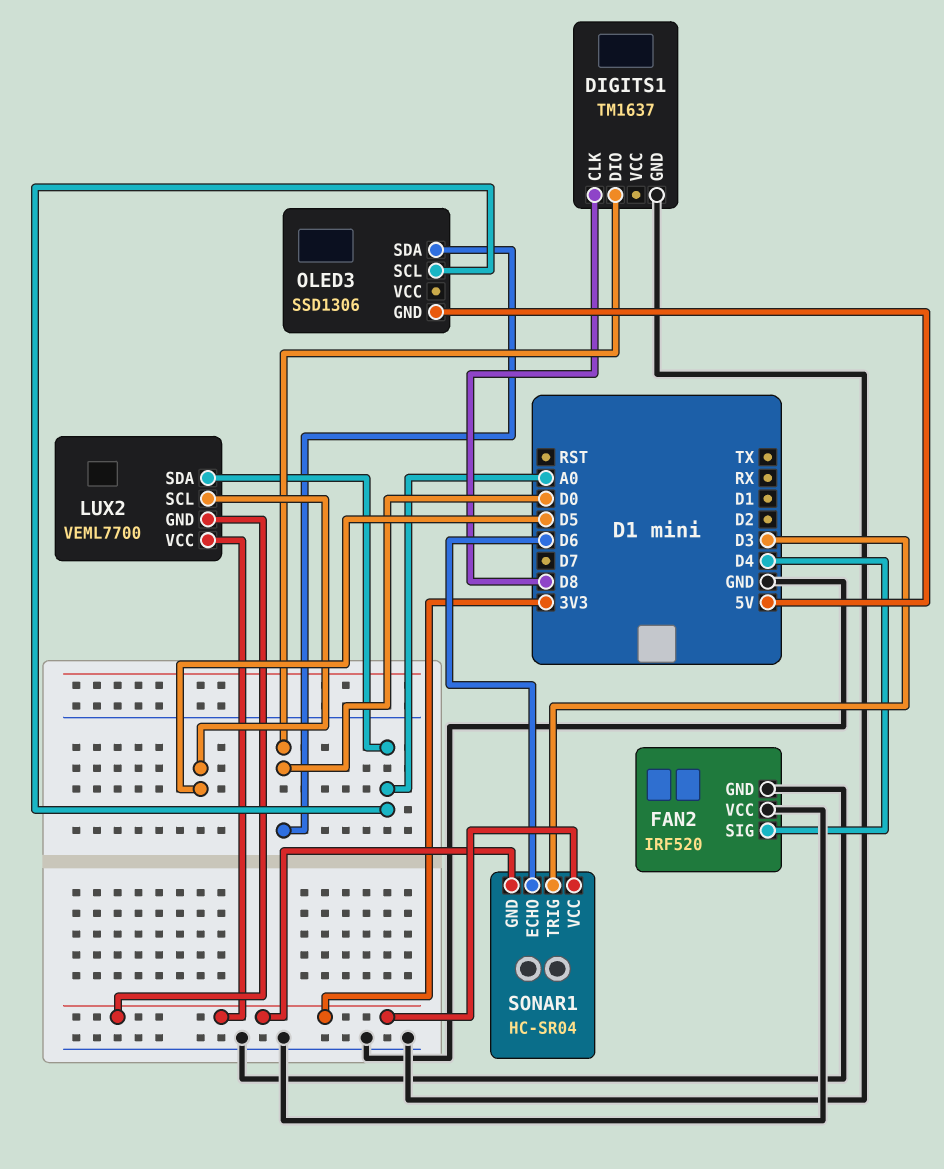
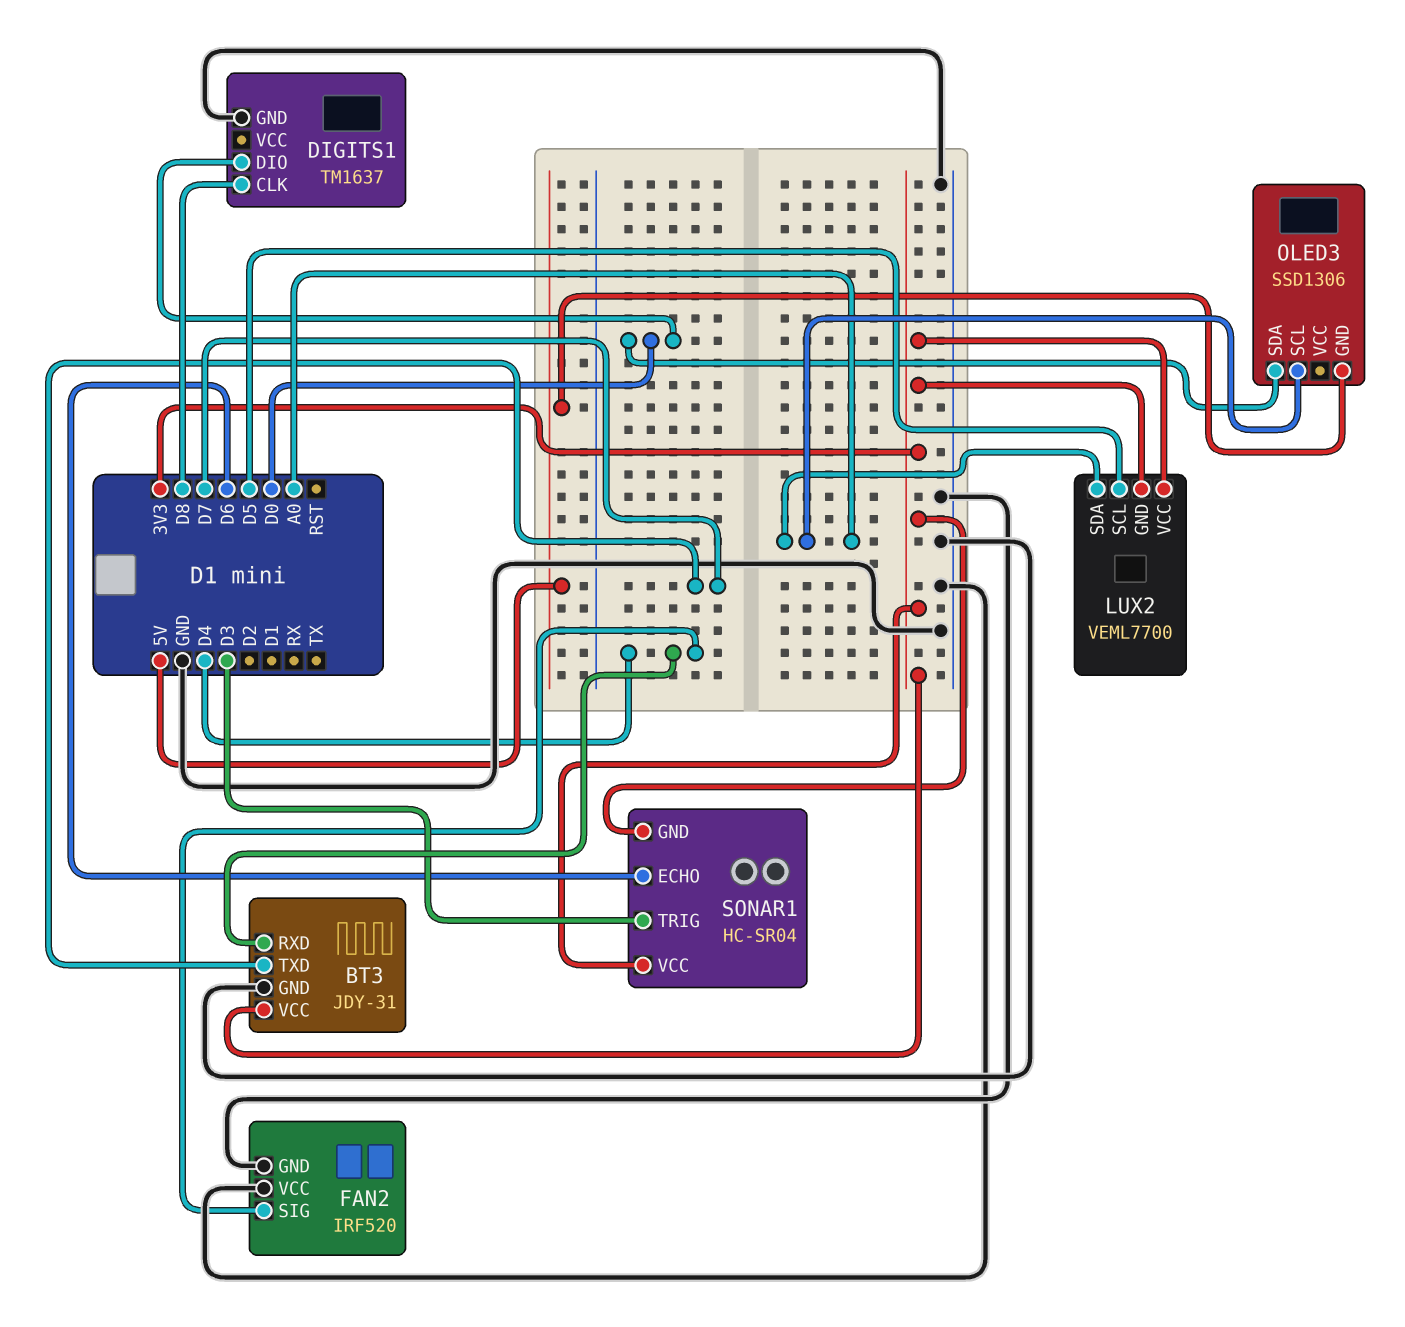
BT3: none -> JDY-31
BT3 pin GND: none -> GND
BT3 pin RXD: none -> D4
BT3 pin TXD: none -> D7
BT3 pin VCC: none -> 3V3

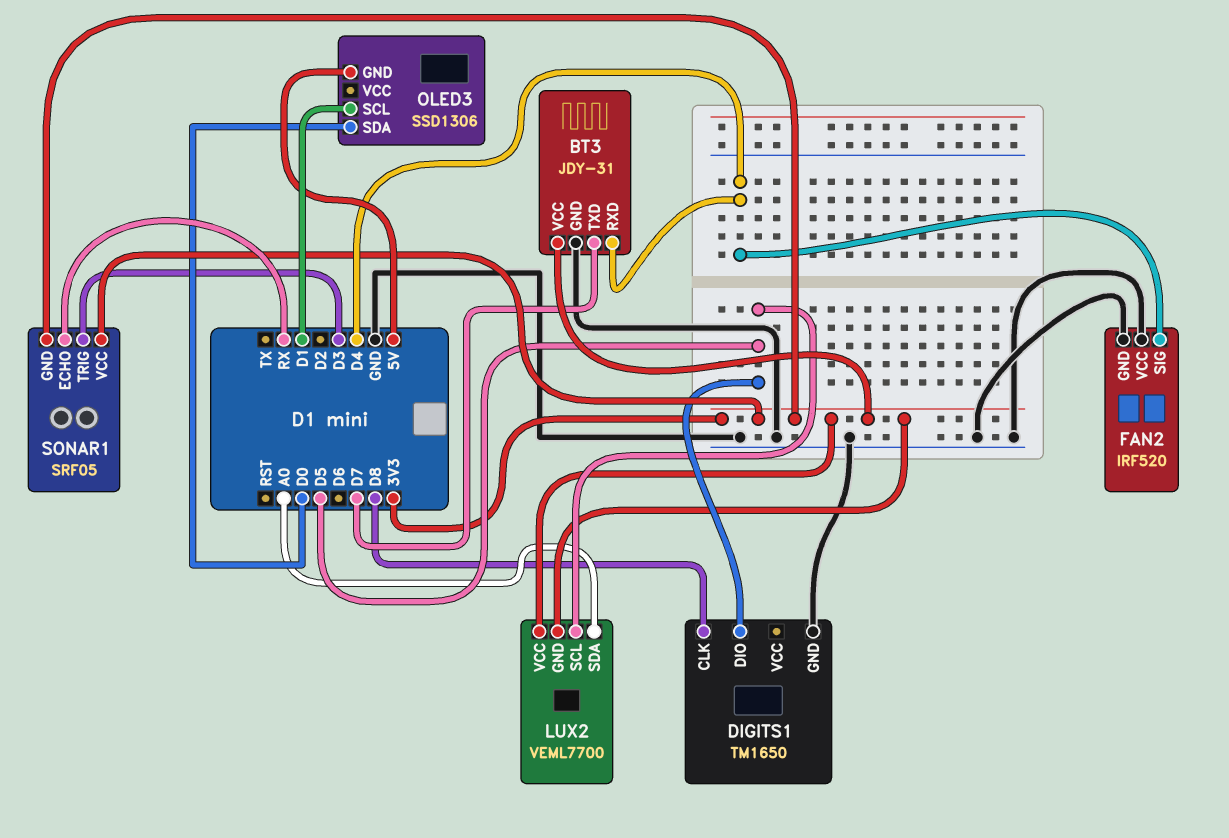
DIGITS1: TM1637 -> TM1650
DIGITS1 pin DIO: D0 -> D5
OLED3 pin SCL: A0 -> D1
SONAR1: HC-SR04 -> SRF05
SONAR1 pin ECHO: D6 -> RX

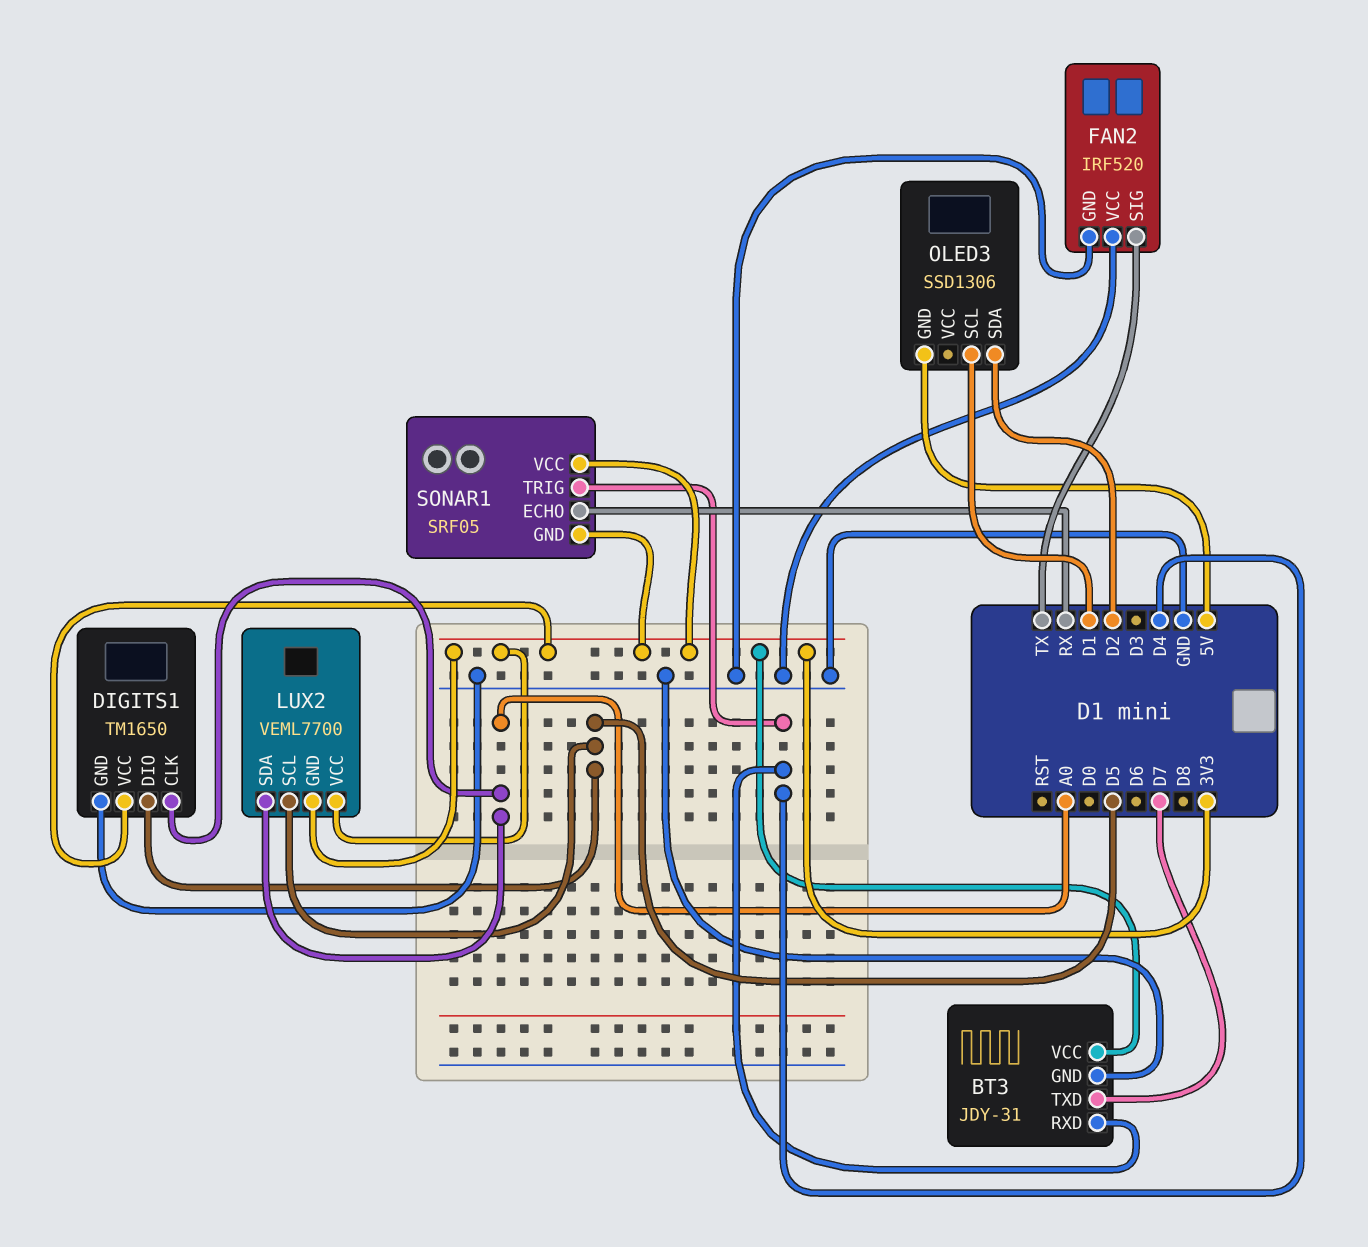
DIGITS1 pin CLK: D8 -> A0
DIGITS1 pin VCC: none -> 3V3
FAN2 pin SIG: D4 -> TX
OLED3 pin SDA: D0 -> D2
SONAR1 pin TRIG: D3 -> D4

